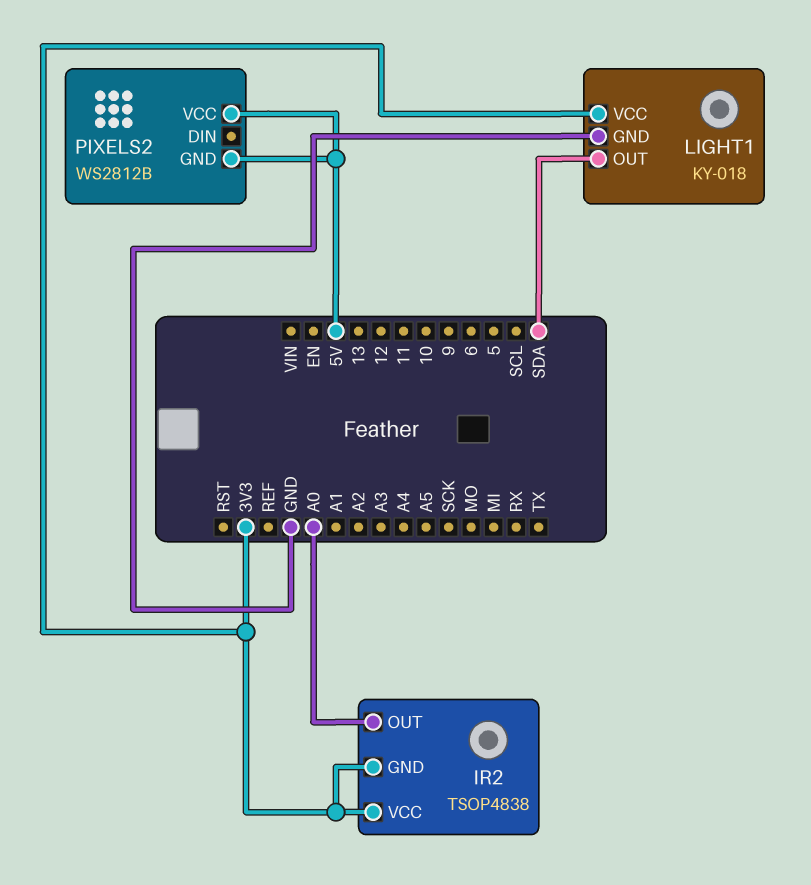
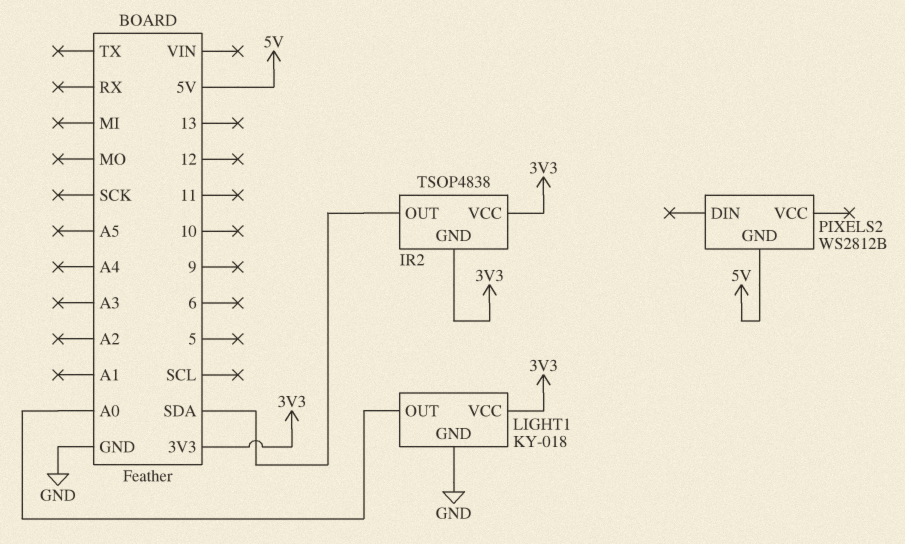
IR2 pin OUT: A0 -> SDA
LIGHT1 pin OUT: SDA -> A0
PIXELS2 pin VCC: 5V -> none

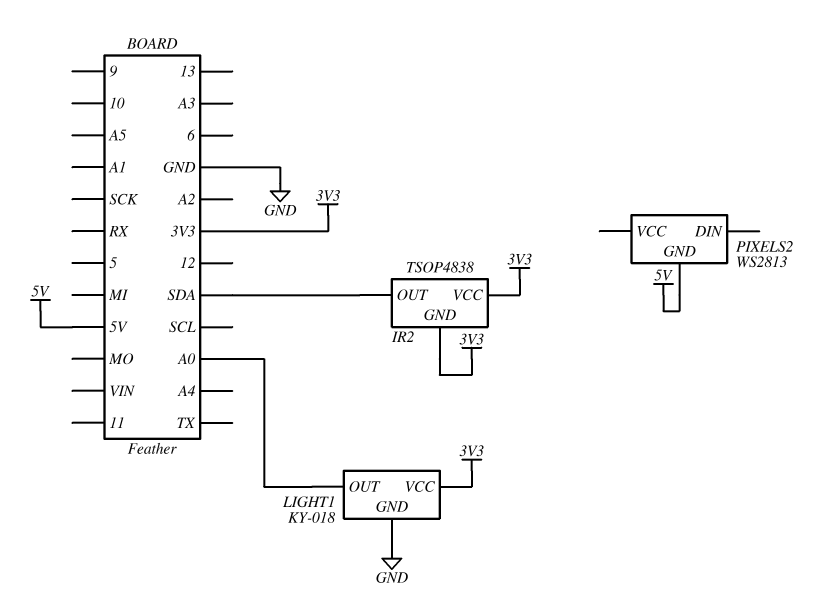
PIXELS2: WS2812B -> WS2813

